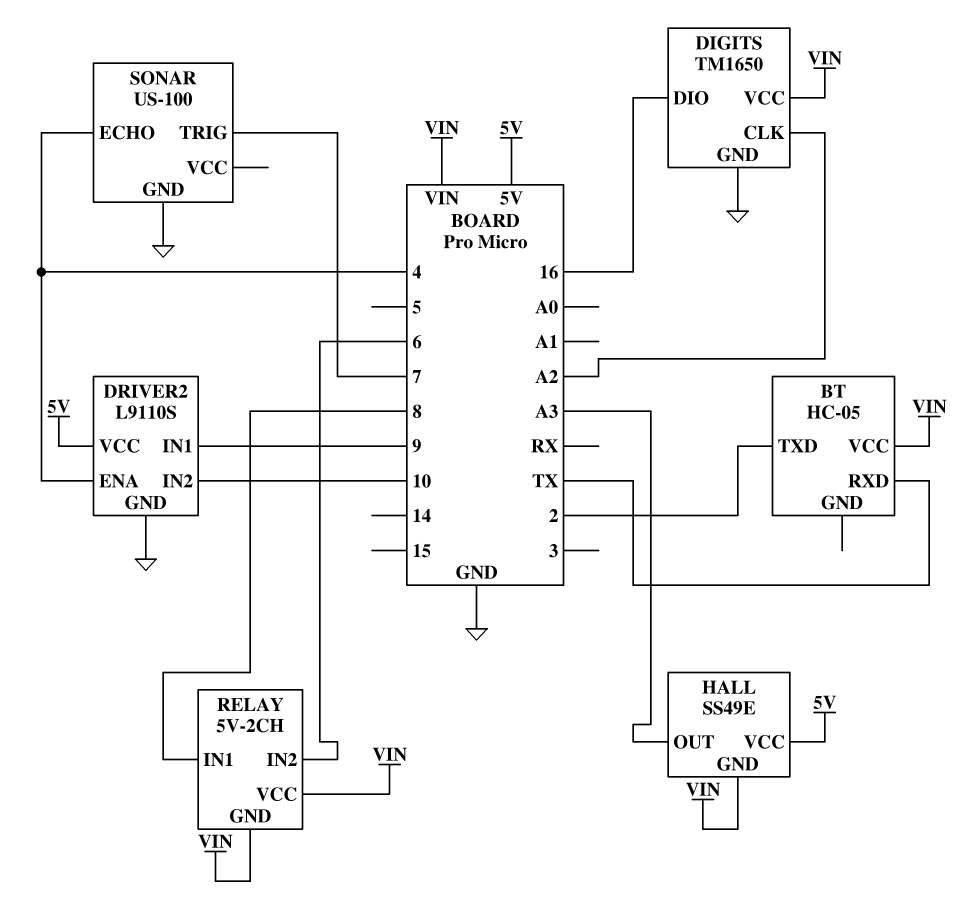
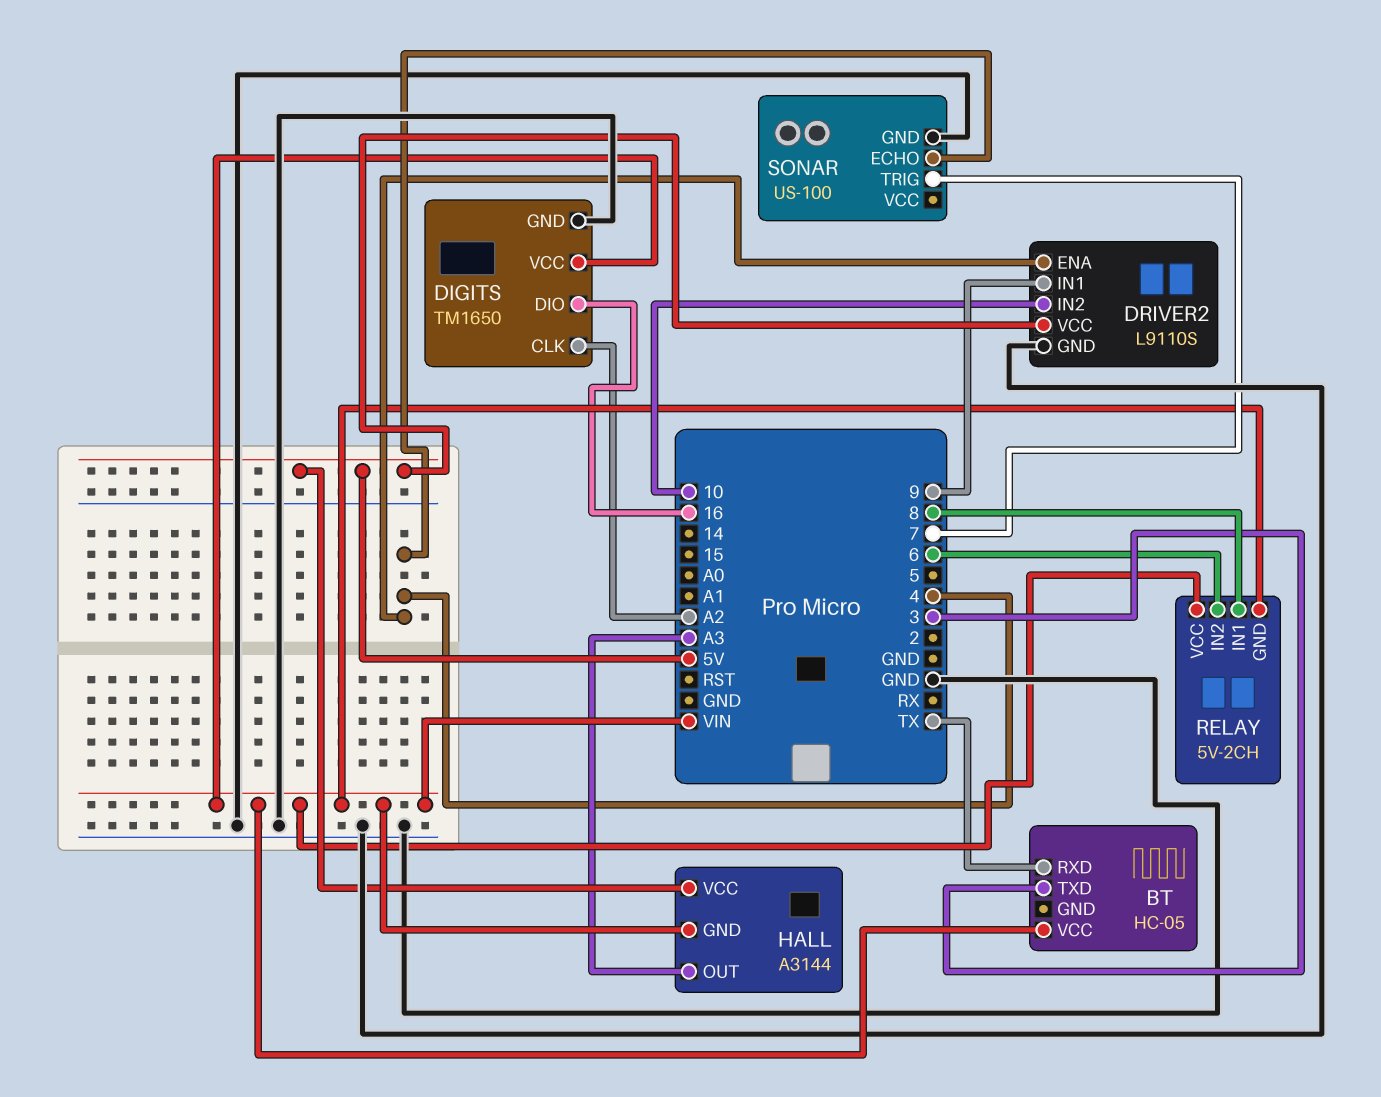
BT pin TXD: 2 -> 3
HALL: SS49E -> A3144

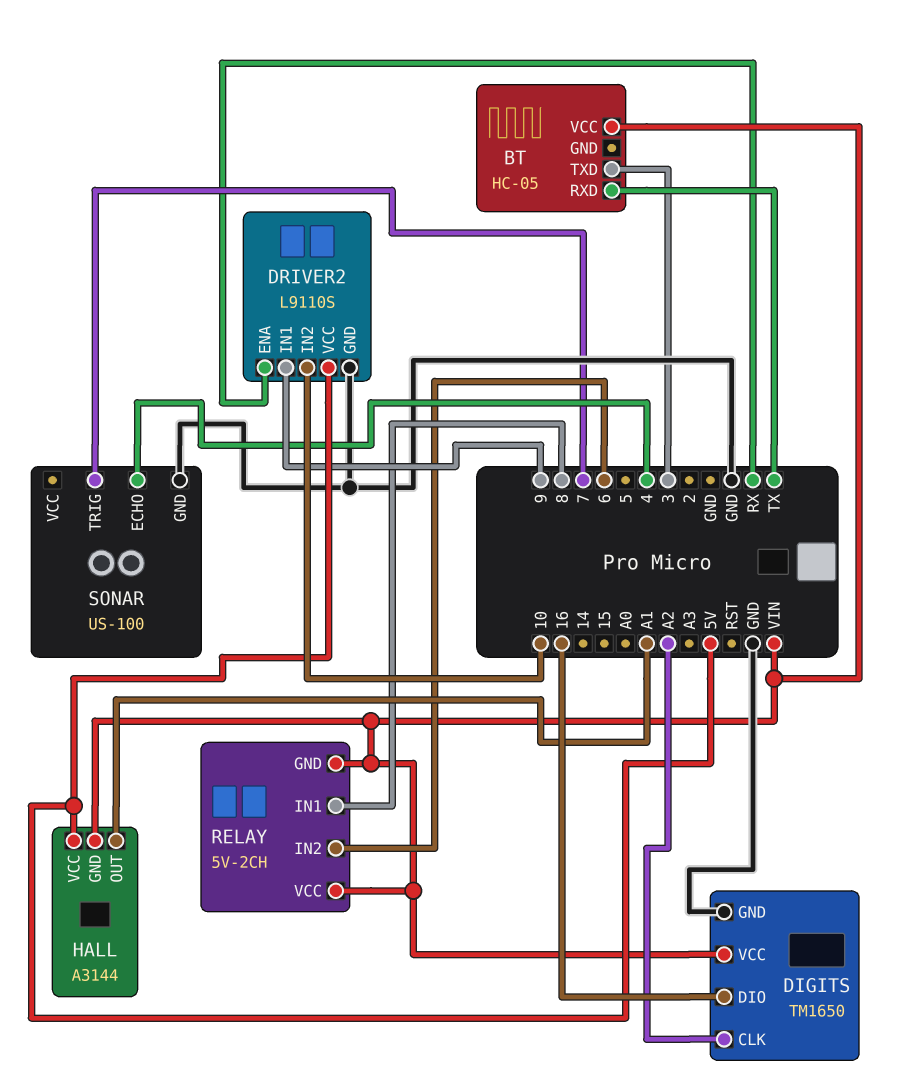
DRIVER2 pin ENA: 4 -> RX
HALL pin OUT: A3 -> A1

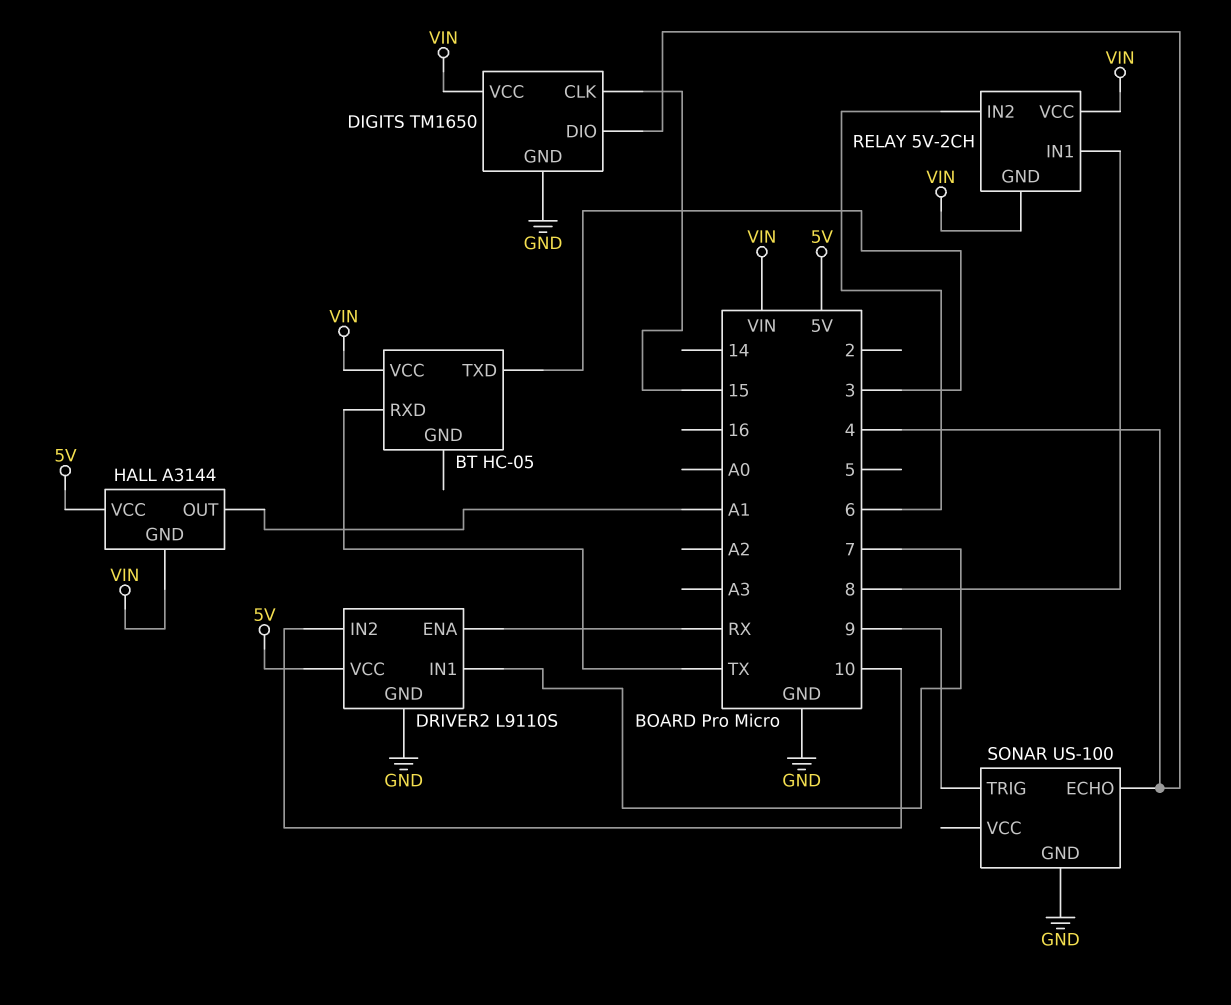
DIGITS pin CLK: A2 -> 15
DIGITS pin DIO: 16 -> 4
DRIVER2 pin IN1: 9 -> 7
SONAR pin TRIG: 7 -> 9

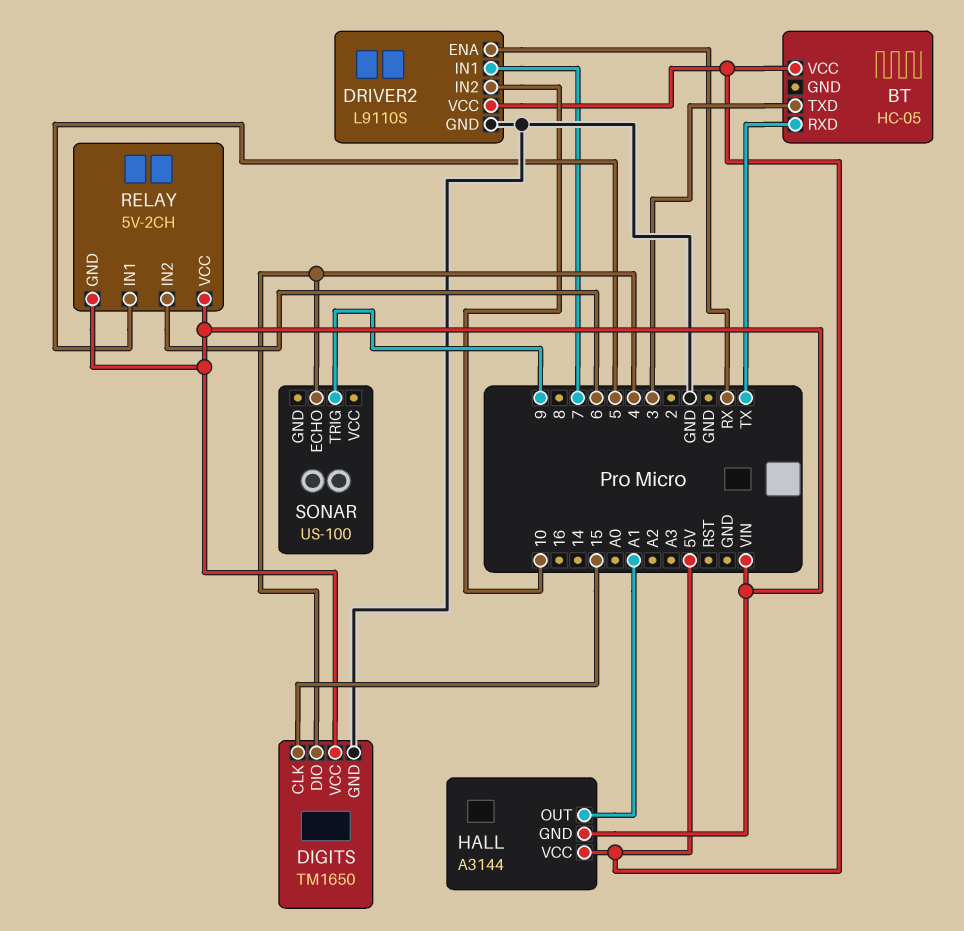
BT pin VCC: VIN -> 5V
RELAY pin IN1: 8 -> 5
SONAR pin GND: GND -> none

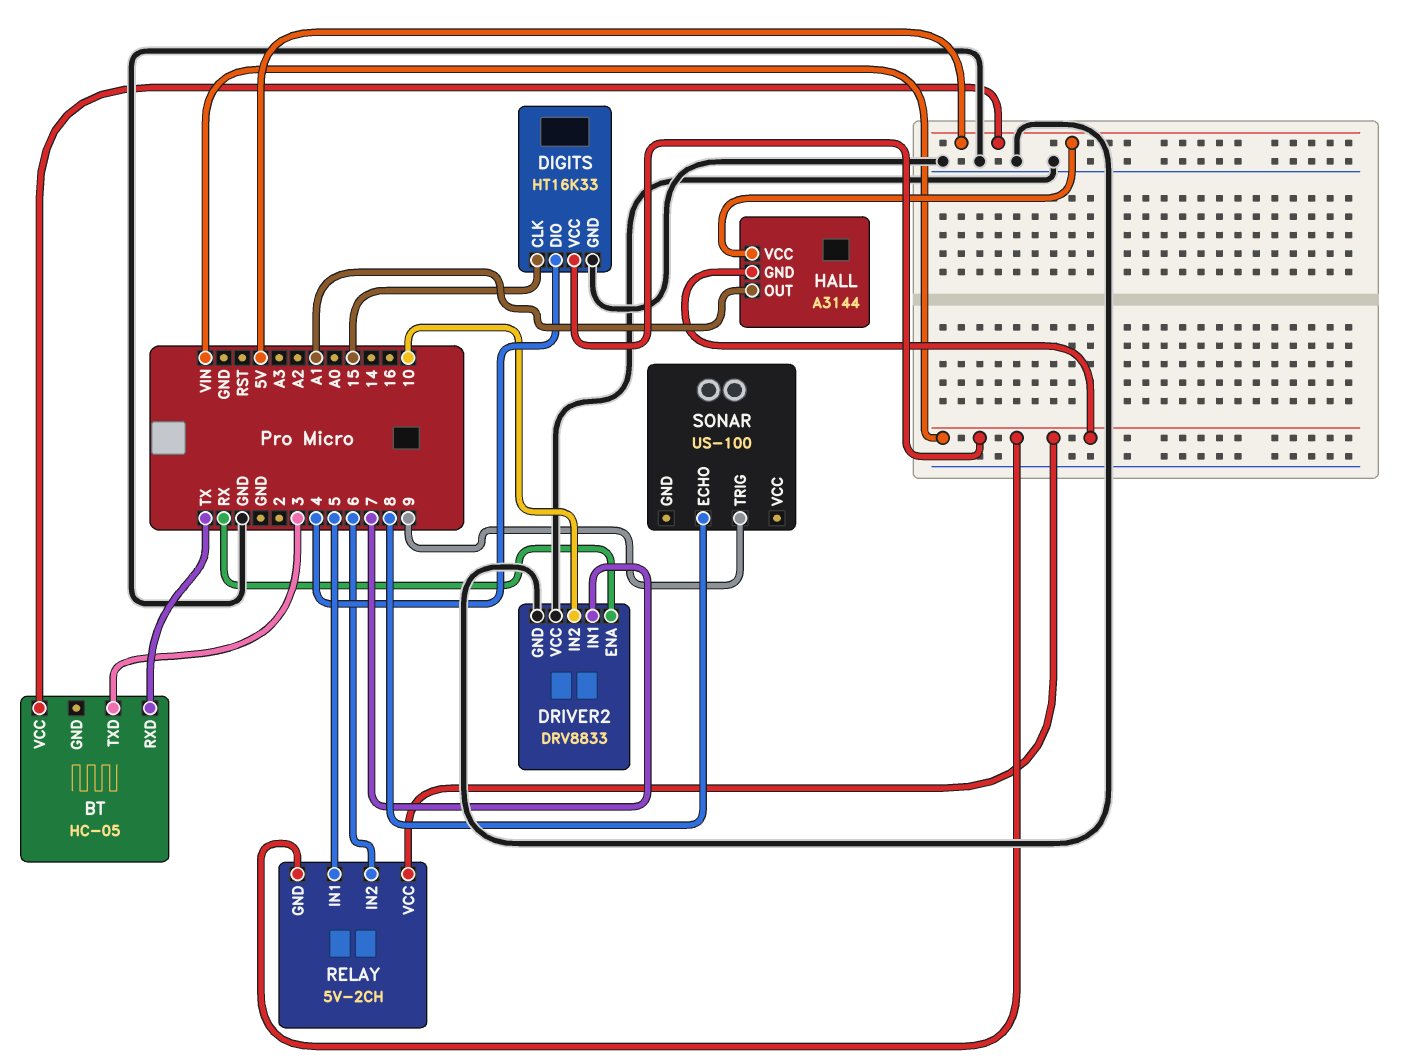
DIGITS: TM1650 -> HT16K33
DRIVER2: L9110S -> DRV8833
DRIVER2 pin VCC: 5V -> GND
SONAR pin ECHO: 4 -> 8

